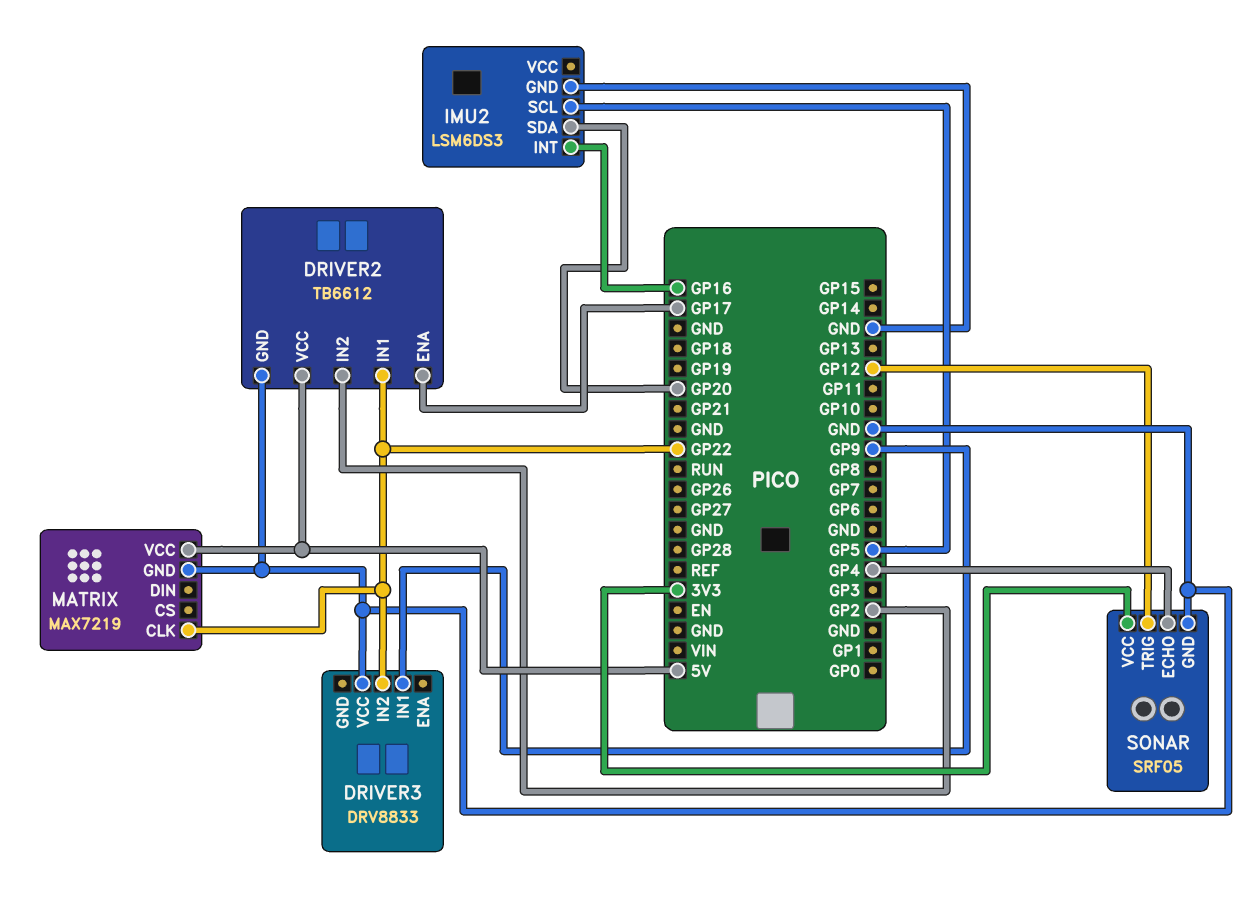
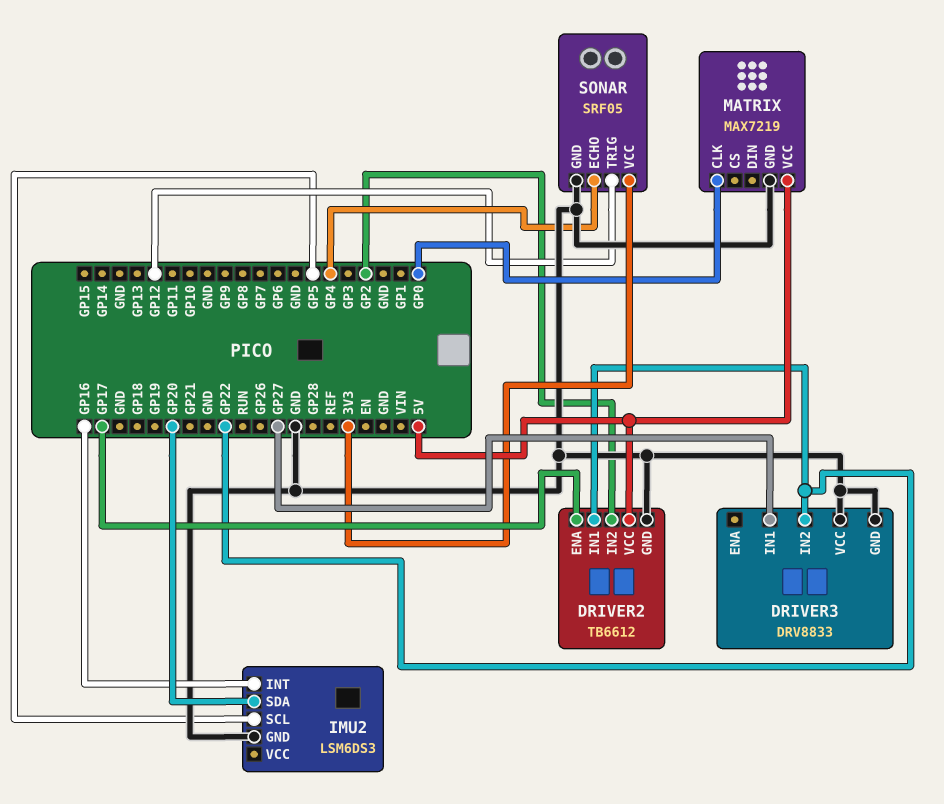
DRIVER3 pin GND: none -> GND
DRIVER3 pin IN1: GP9 -> GP27
MATRIX pin CLK: GP22 -> GP0

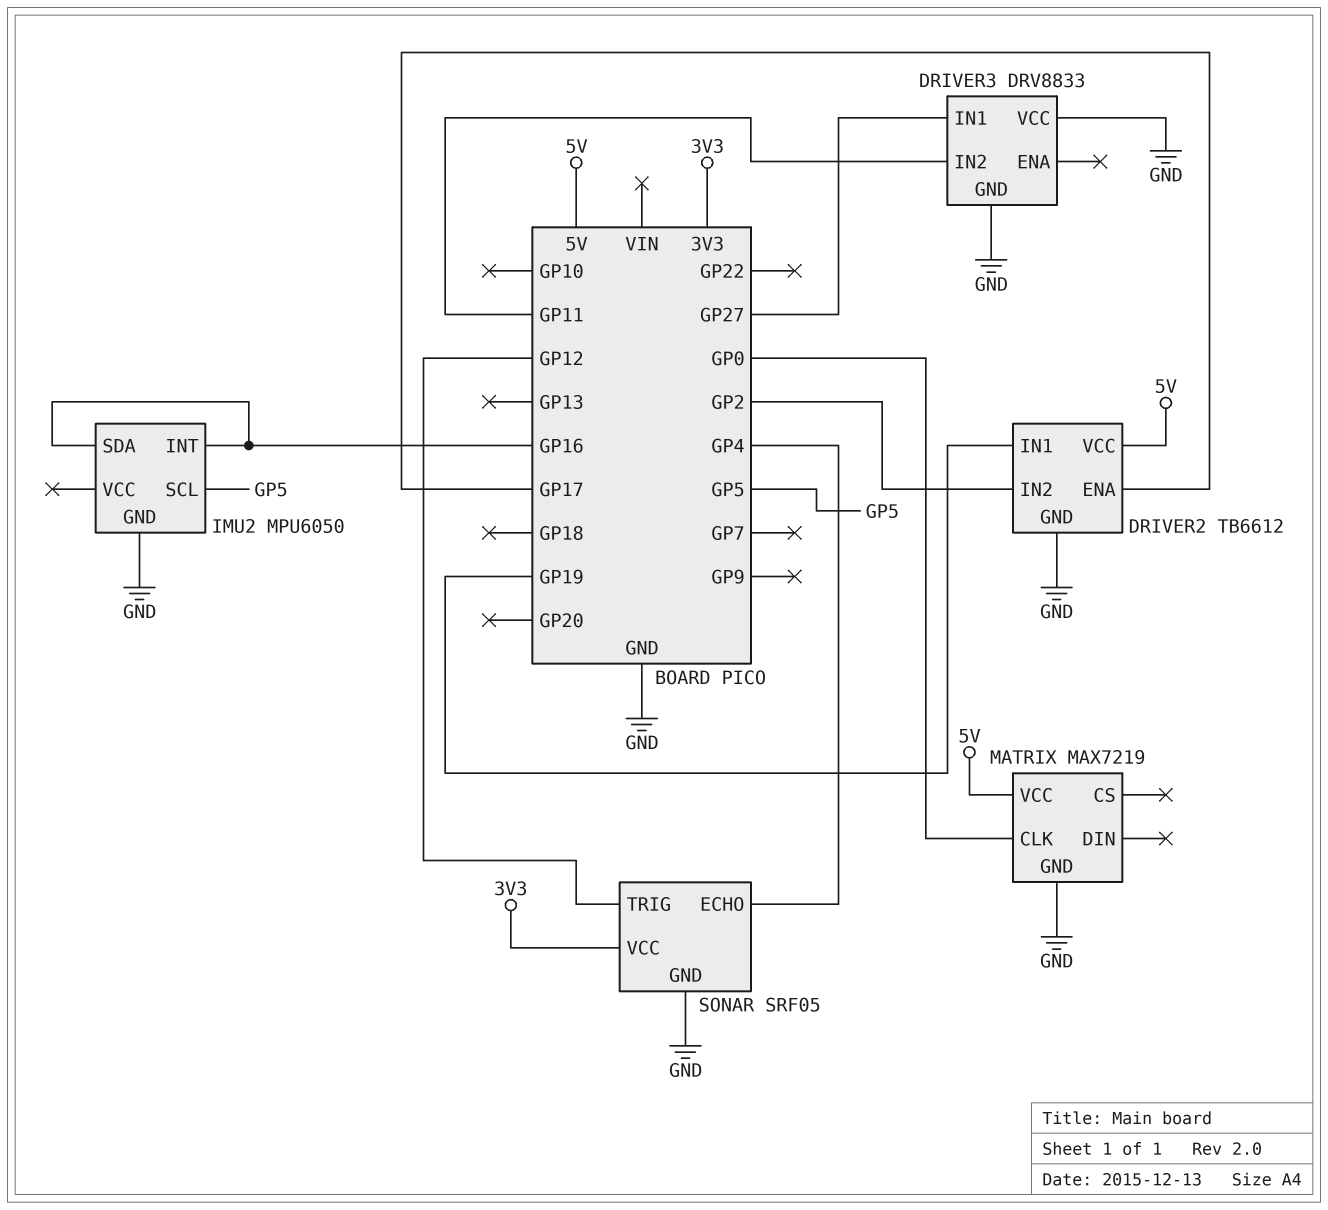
DRIVER2 pin IN1: GP22 -> GP19
DRIVER3 pin IN2: GP22 -> GP11
IMU2: LSM6DS3 -> MPU6050
IMU2 pin SDA: GP20 -> GP16

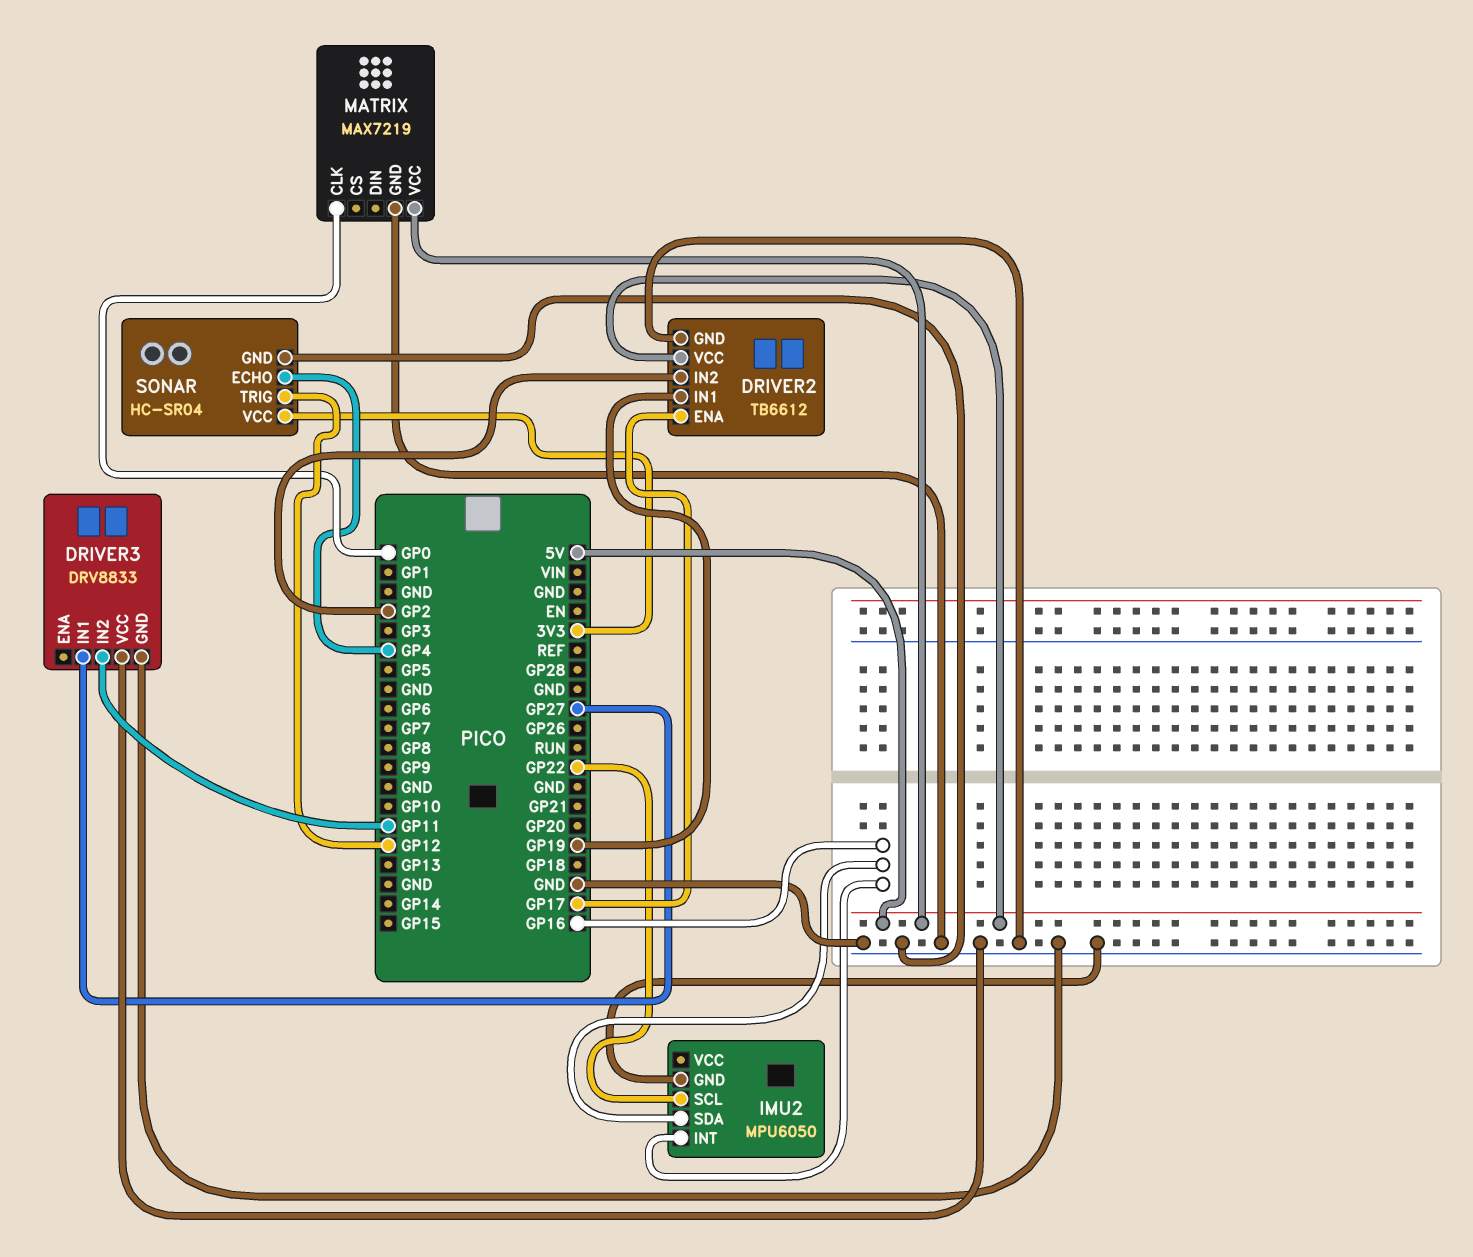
IMU2 pin SCL: GP5 -> GP22
SONAR: SRF05 -> HC-SR04

